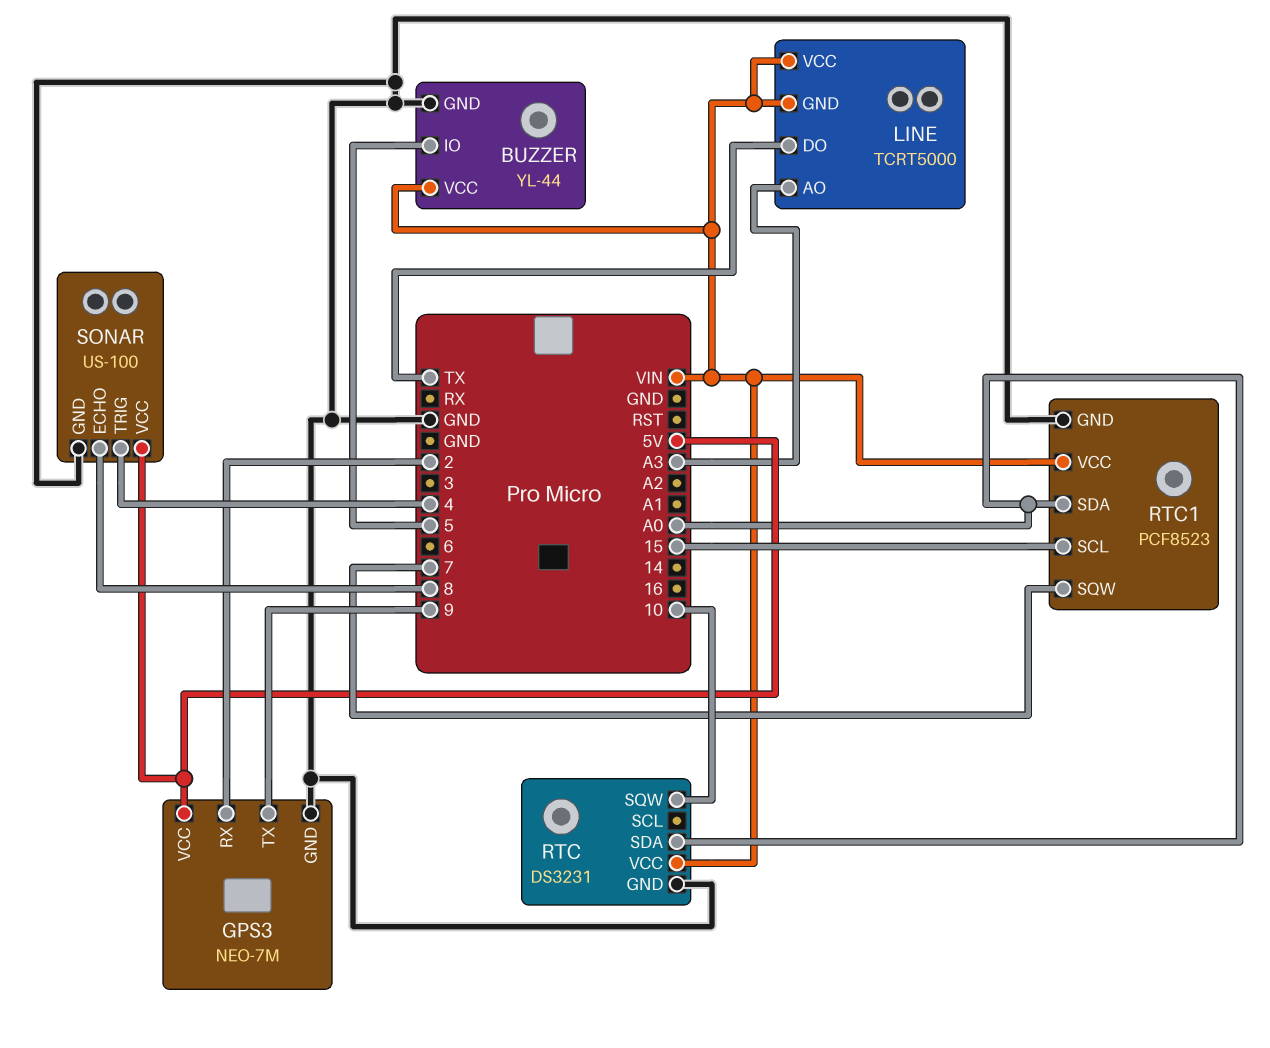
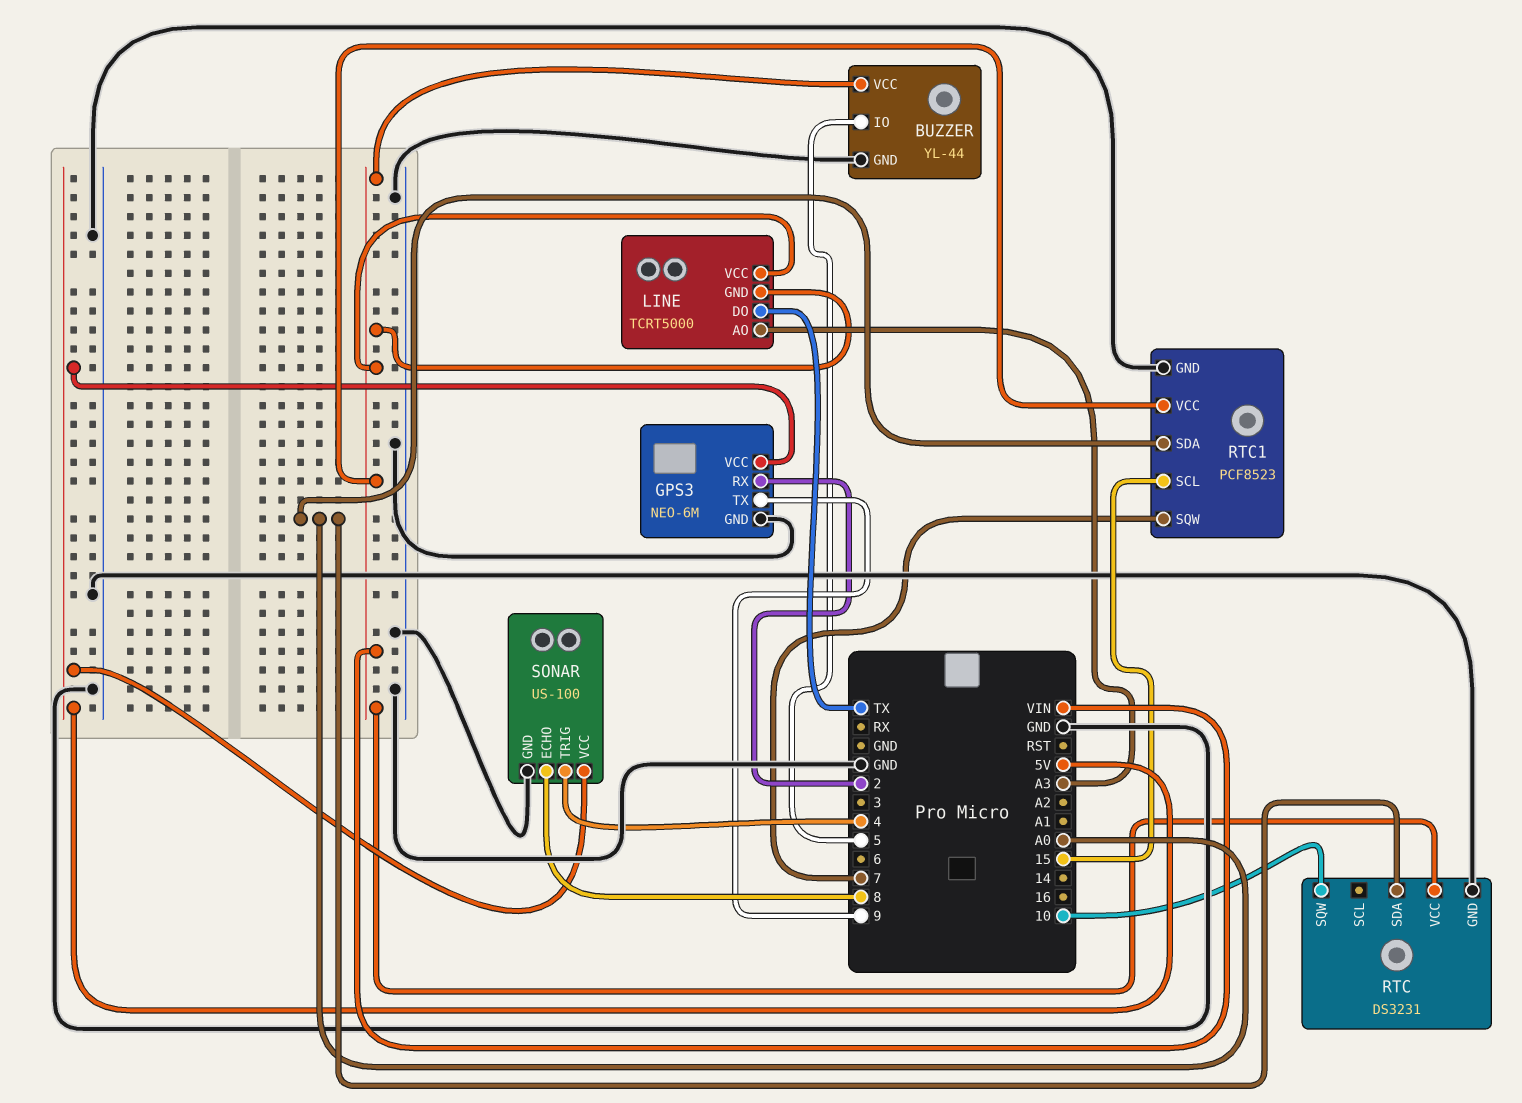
GPS3: NEO-7M -> NEO-6M

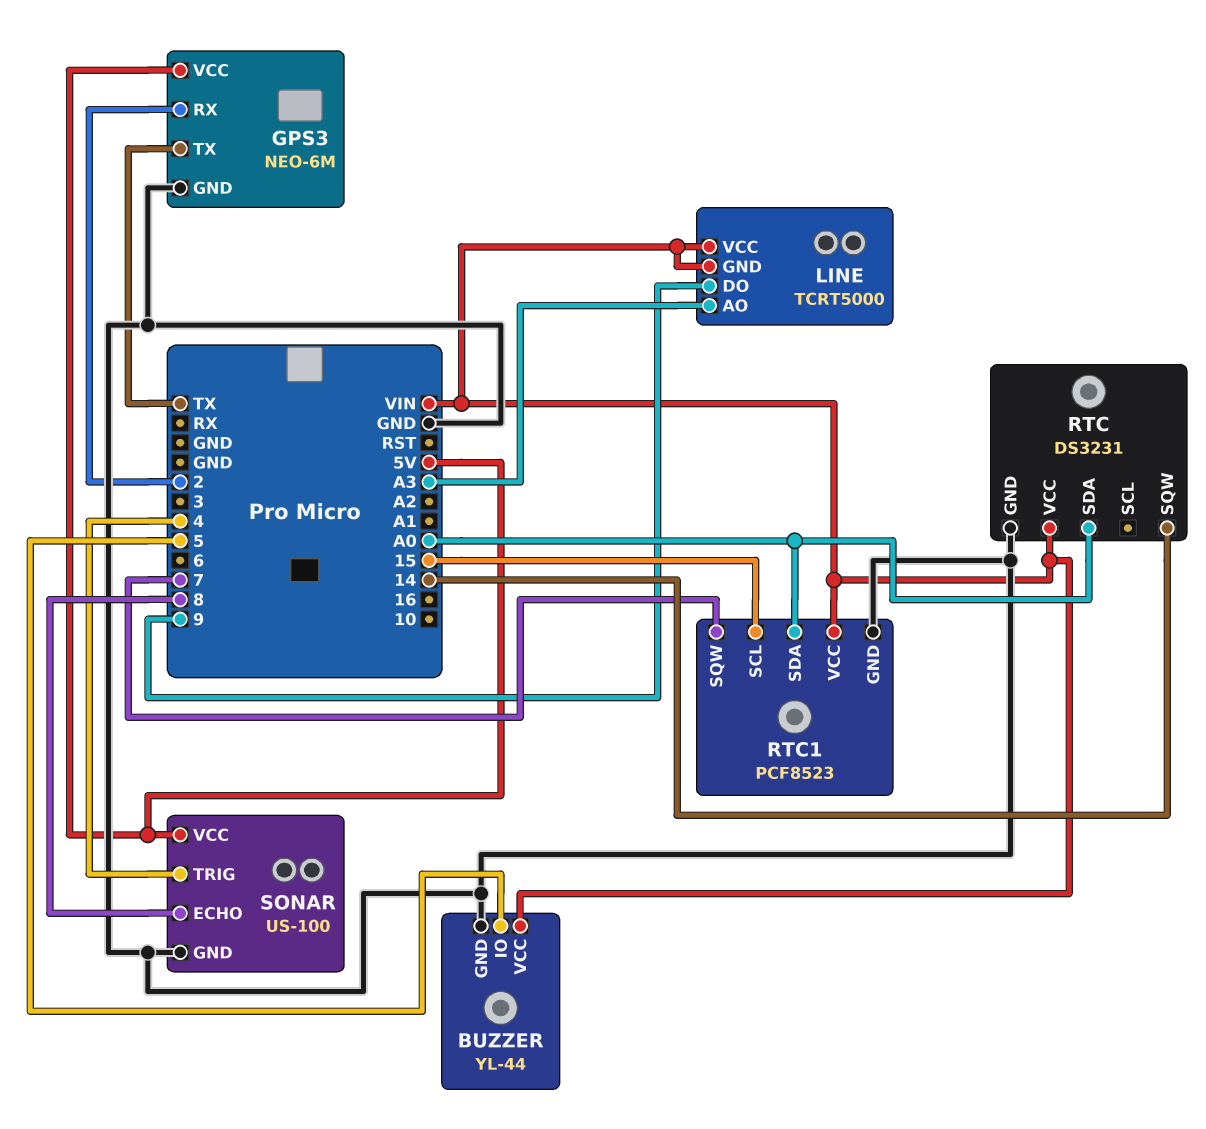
GPS3 pin TX: 9 -> TX
LINE pin DO: TX -> 9
RTC pin SQW: 10 -> 14

